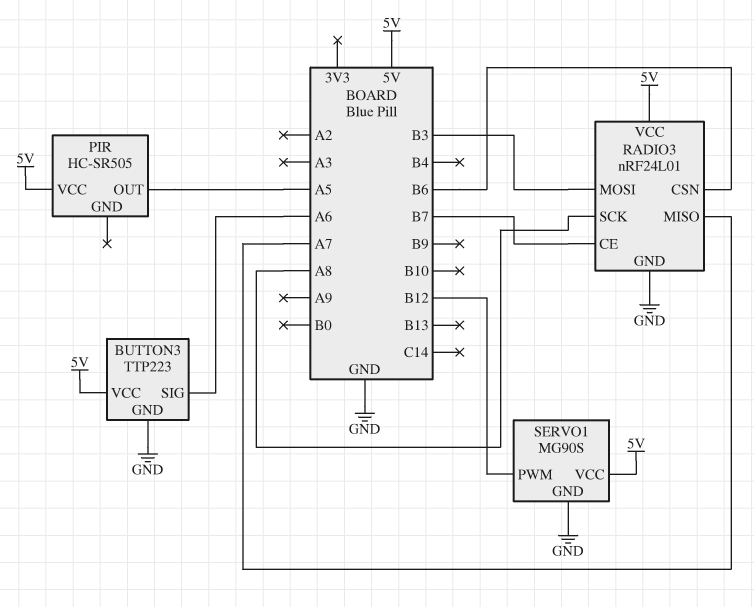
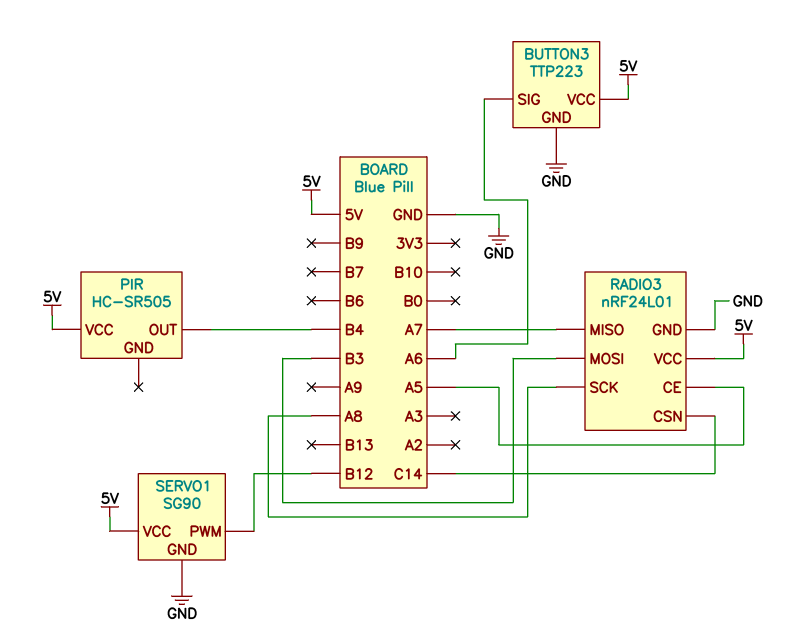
PIR pin OUT: A5 -> B4
RADIO3 pin CE: B7 -> A5
RADIO3 pin CSN: B6 -> C14
SERVO1: MG90S -> SG90

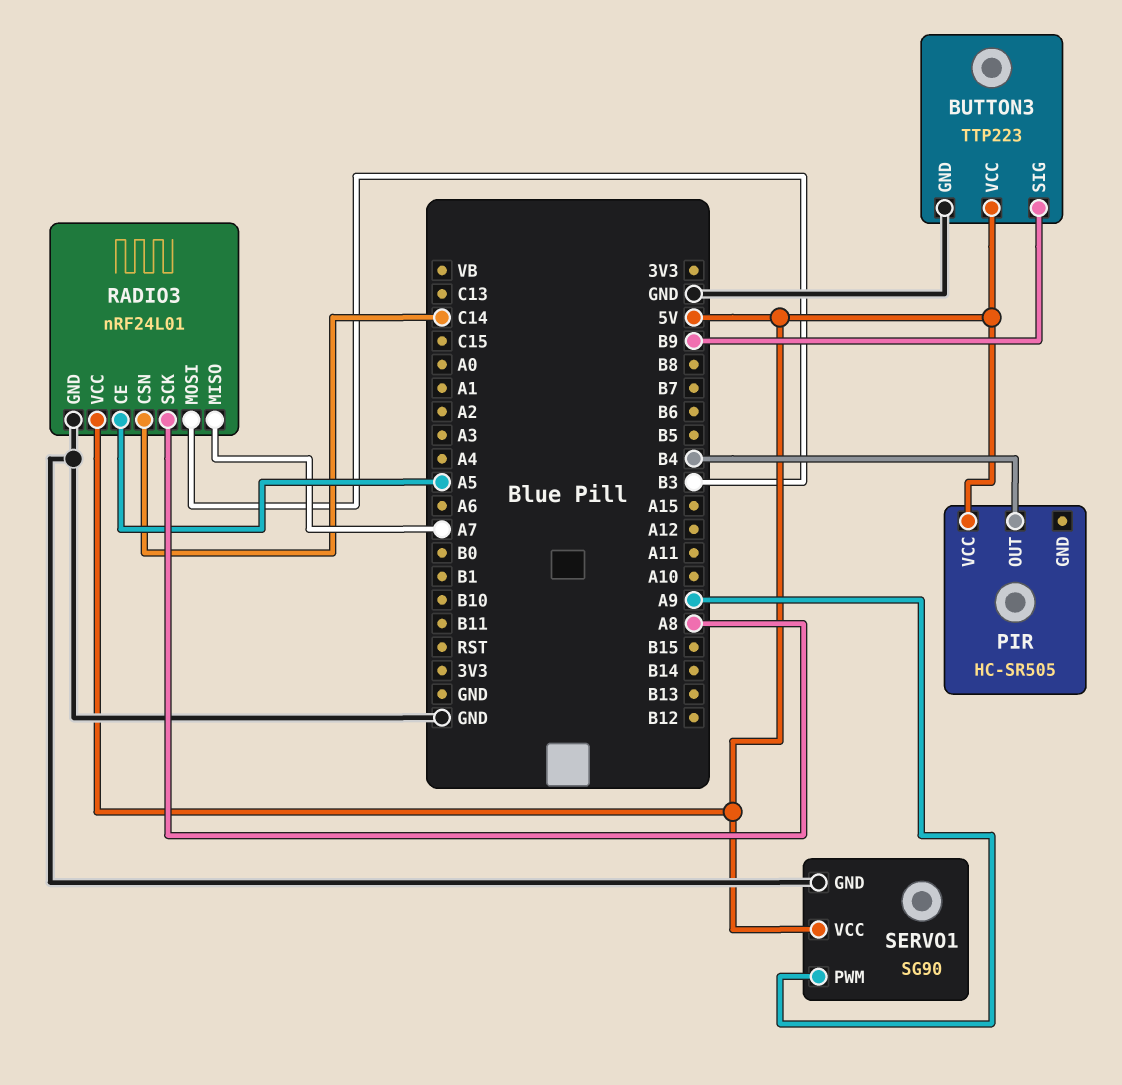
BUTTON3 pin SIG: A6 -> B9
SERVO1 pin PWM: B12 -> A9

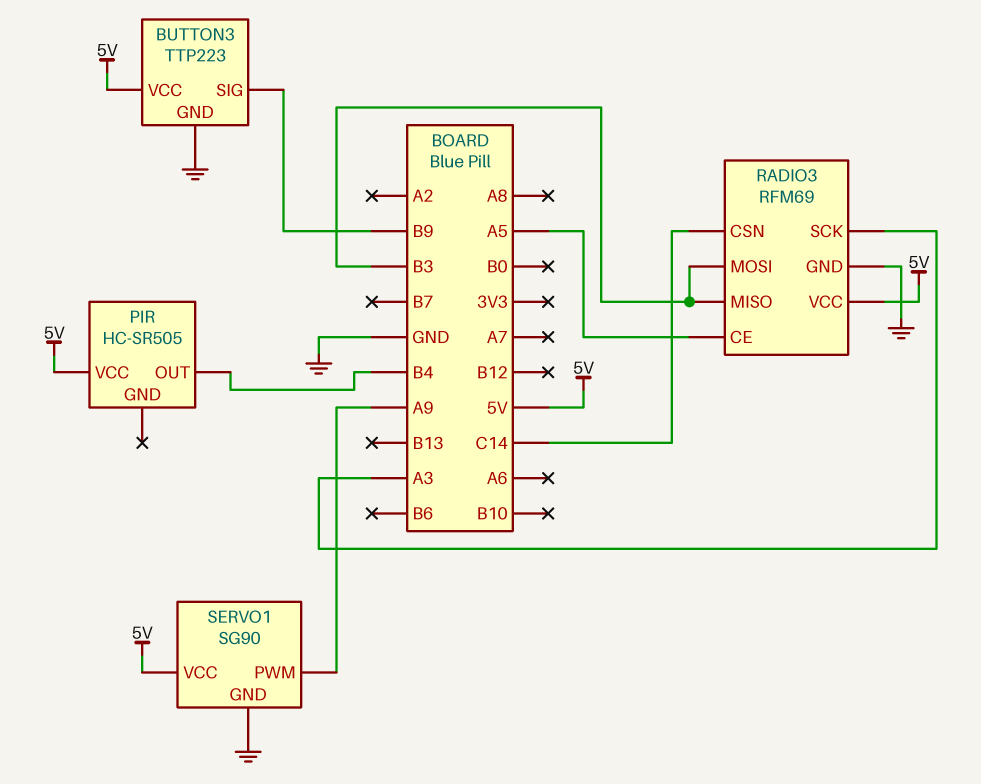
RADIO3: nRF24L01 -> RFM69
RADIO3 pin MISO: A7 -> B3
RADIO3 pin SCK: A8 -> A3

